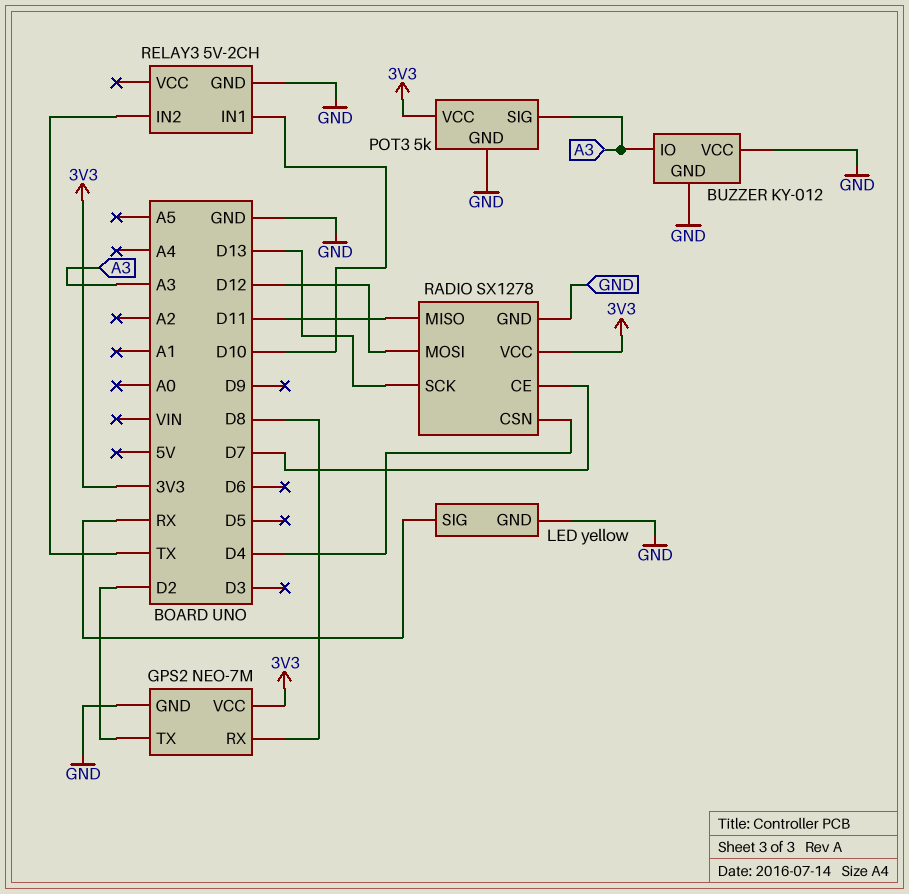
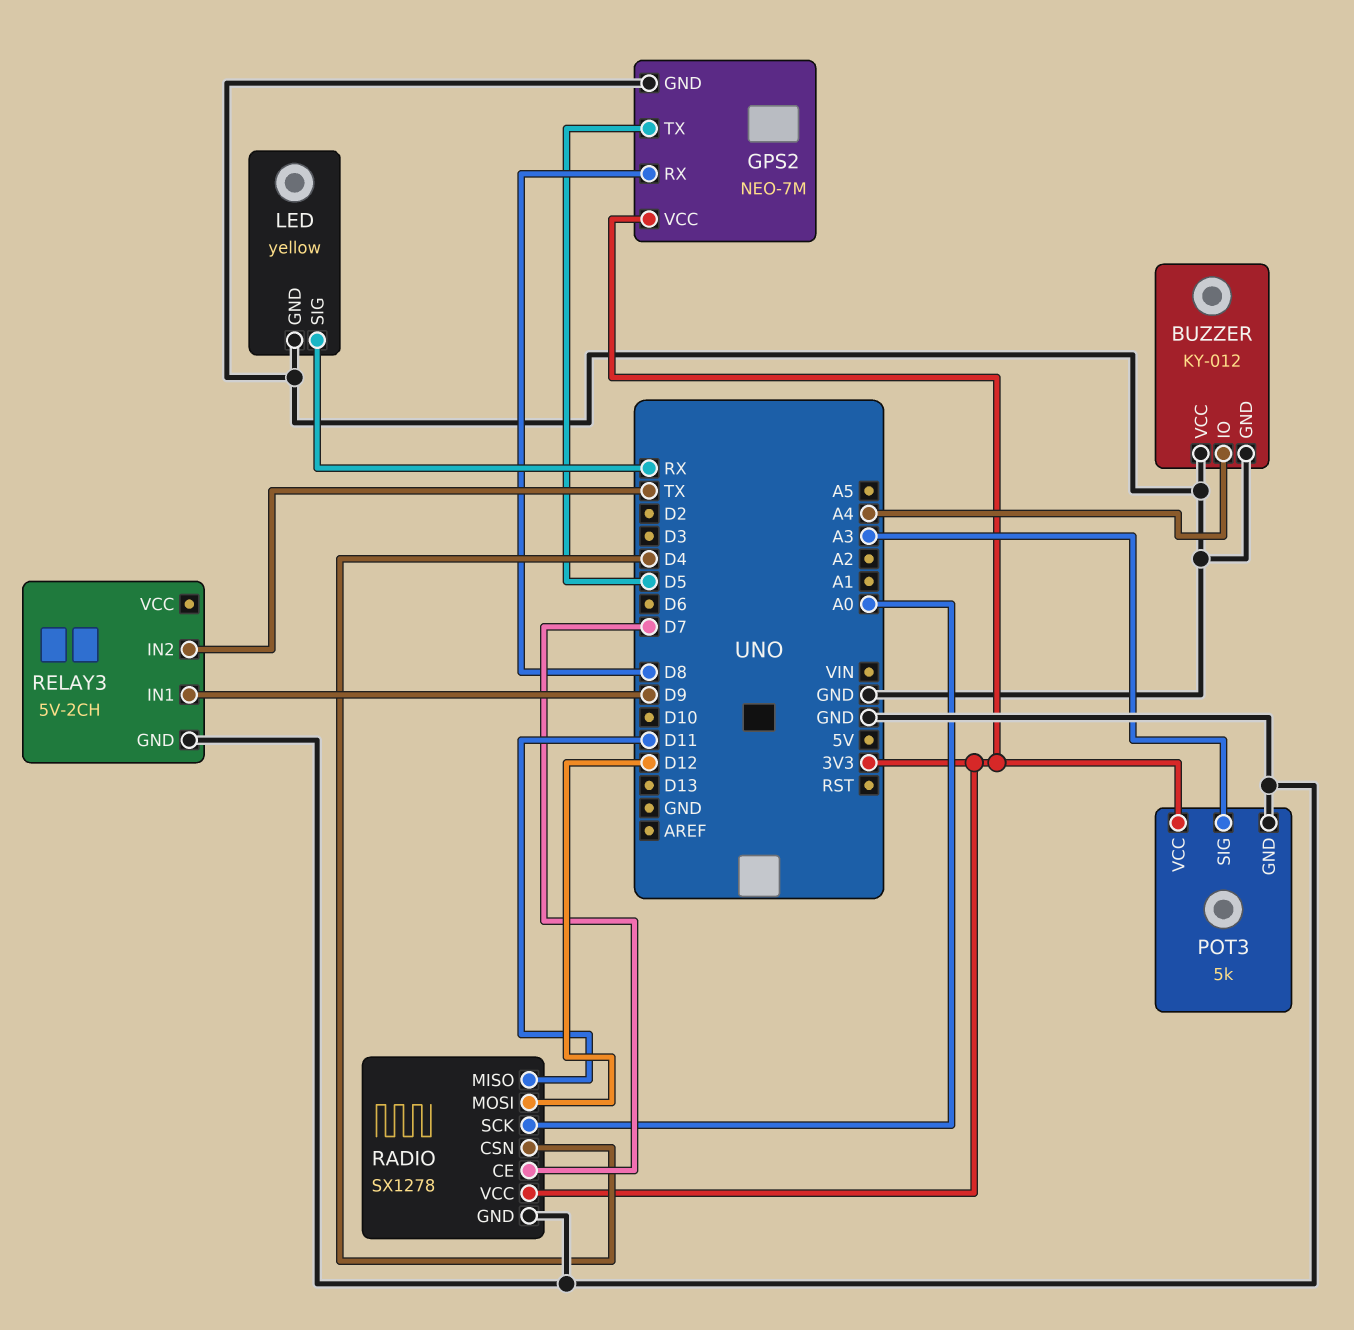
BUZZER pin IO: A3 -> A4
GPS2 pin TX: D2 -> D5
RADIO pin SCK: D13 -> A0
RELAY3 pin IN1: D10 -> D9

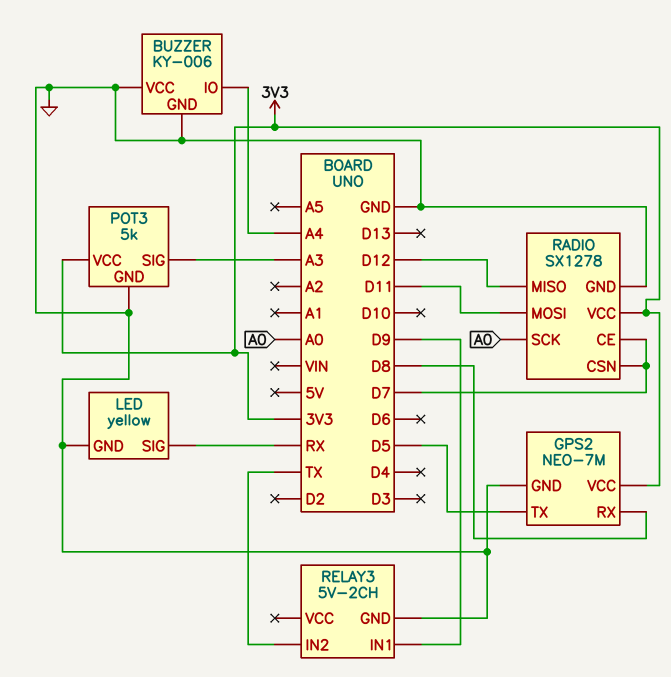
BUZZER: KY-012 -> KY-006
RADIO pin CSN: D4 -> D7
RADIO pin MISO: D11 -> D12
RADIO pin MOSI: D12 -> D11

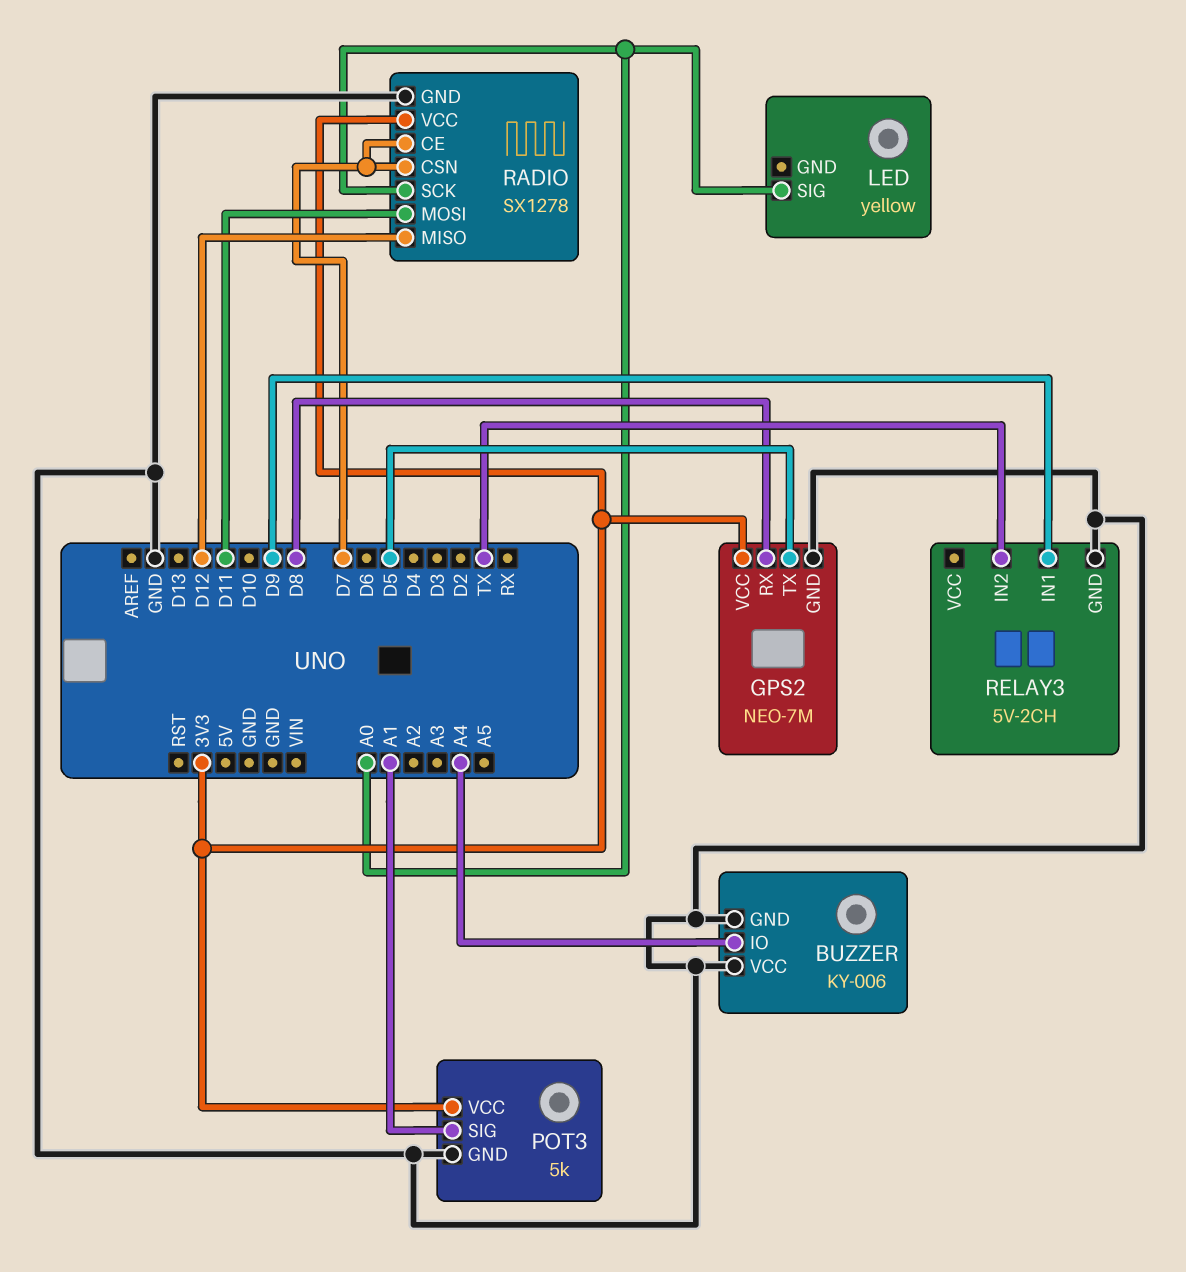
LED pin GND: GND -> none
LED pin SIG: RX -> A0
POT3 pin SIG: A3 -> A1

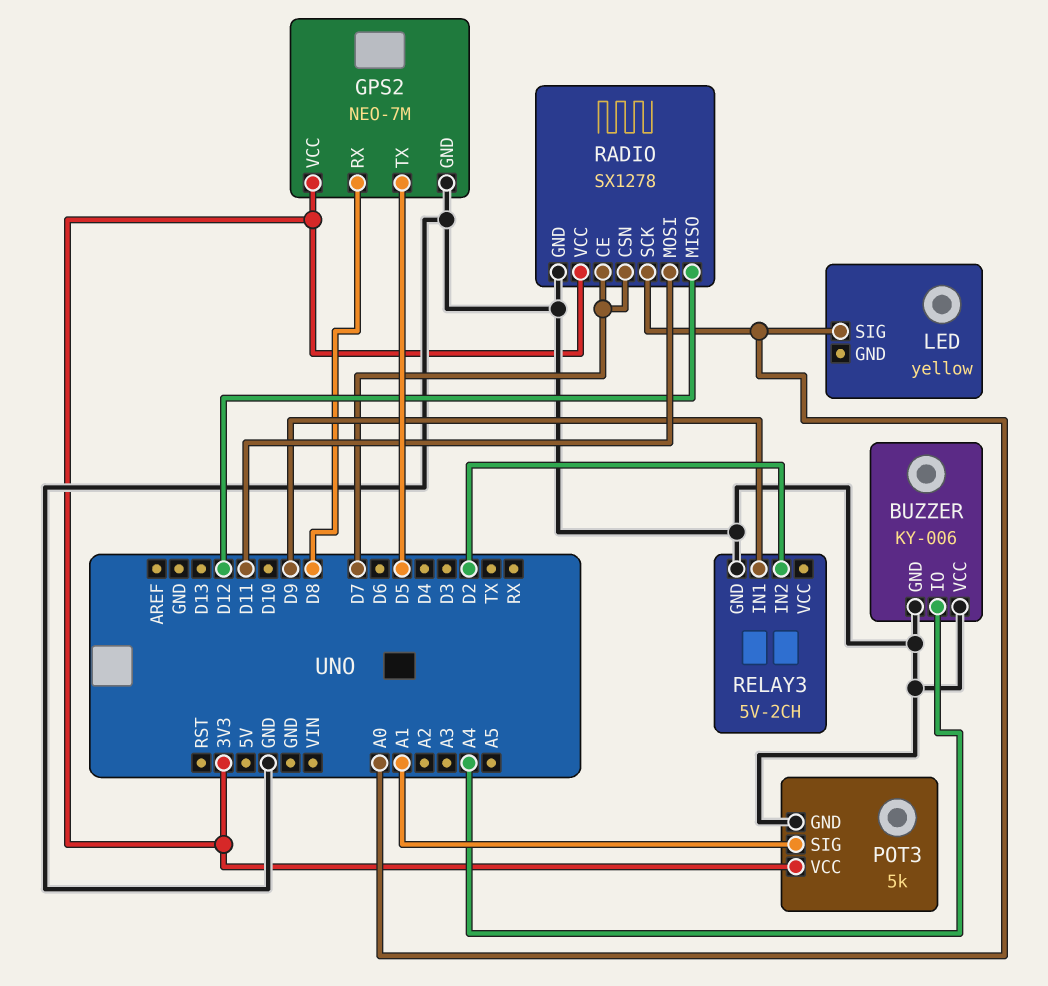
RELAY3 pin IN2: TX -> D2

